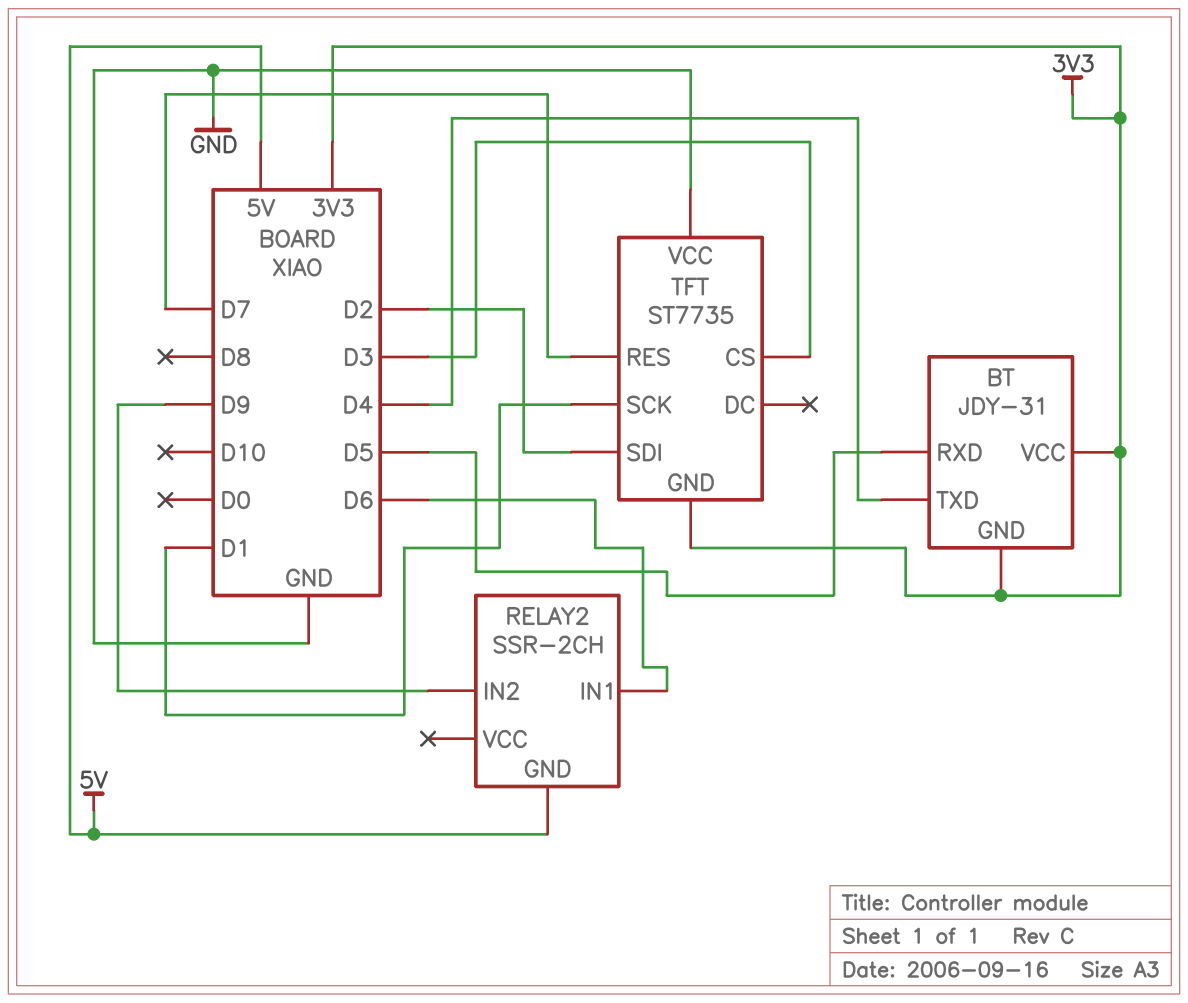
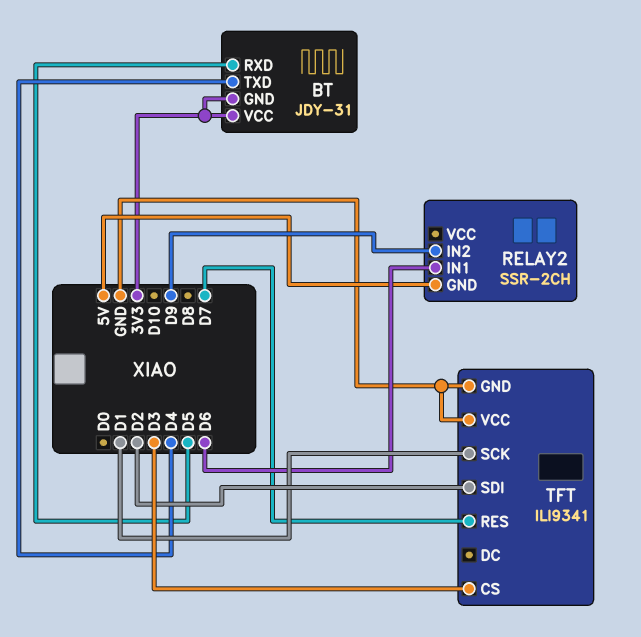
TFT: ST7735 -> ILI9341
TFT pin GND: 3V3 -> GND

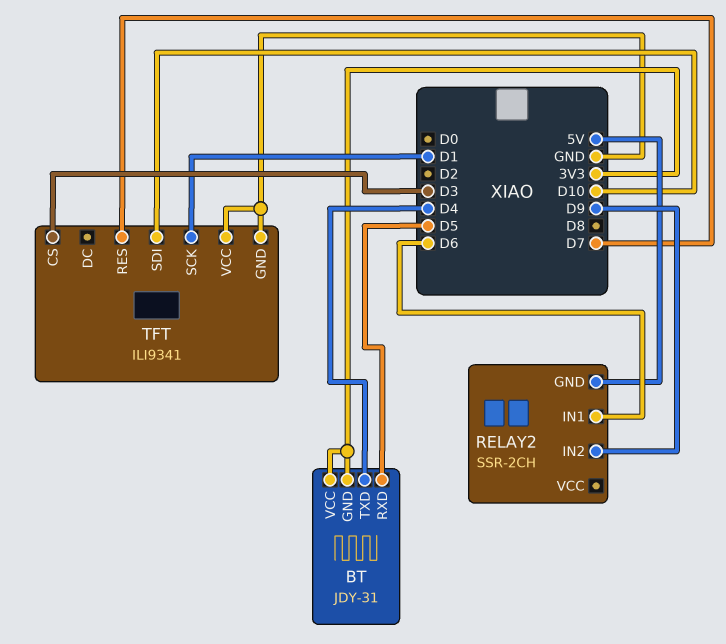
TFT pin SDI: D2 -> D10

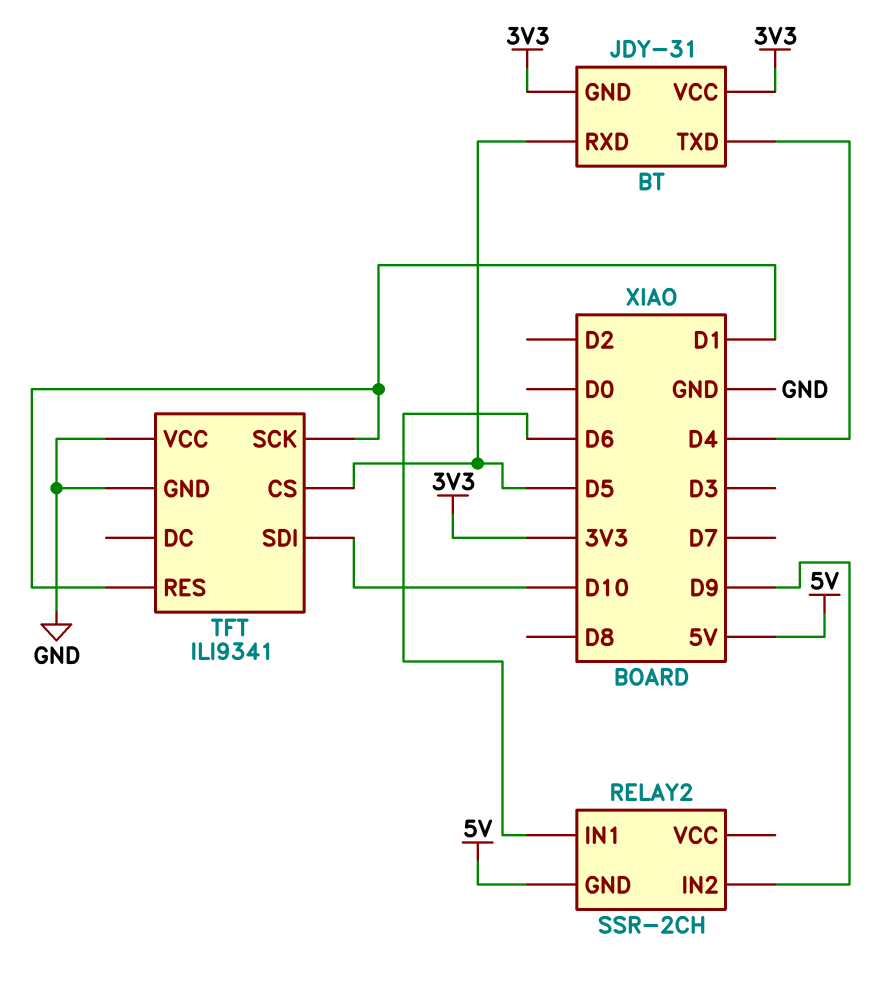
TFT pin CS: D3 -> D5
TFT pin RES: D7 -> D1

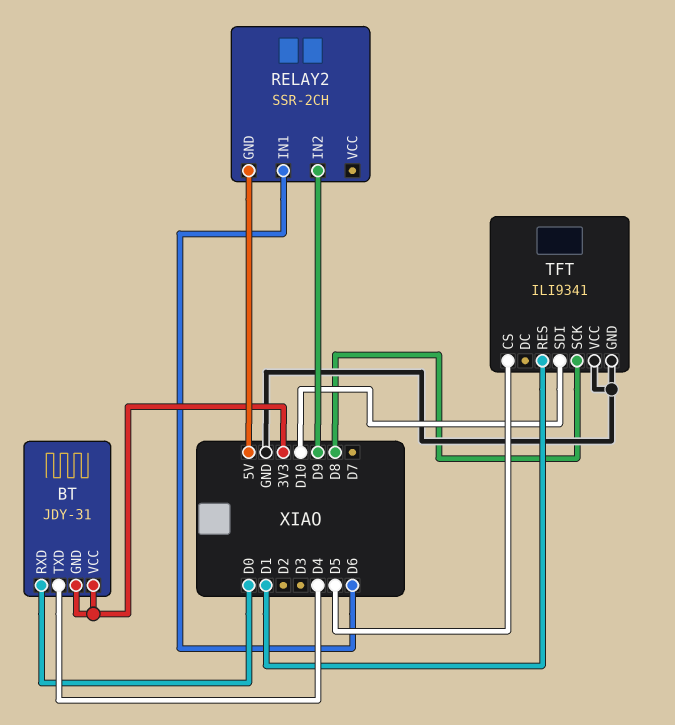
BT pin RXD: D5 -> D0
TFT pin SCK: D1 -> D8

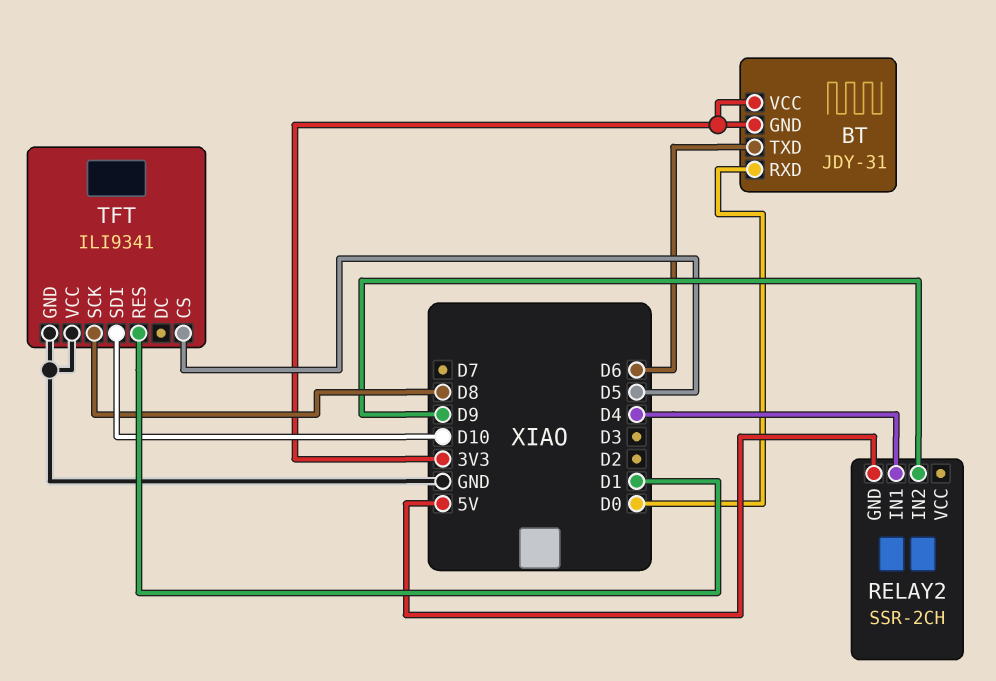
BT pin TXD: D4 -> D6
RELAY2 pin IN1: D6 -> D4

